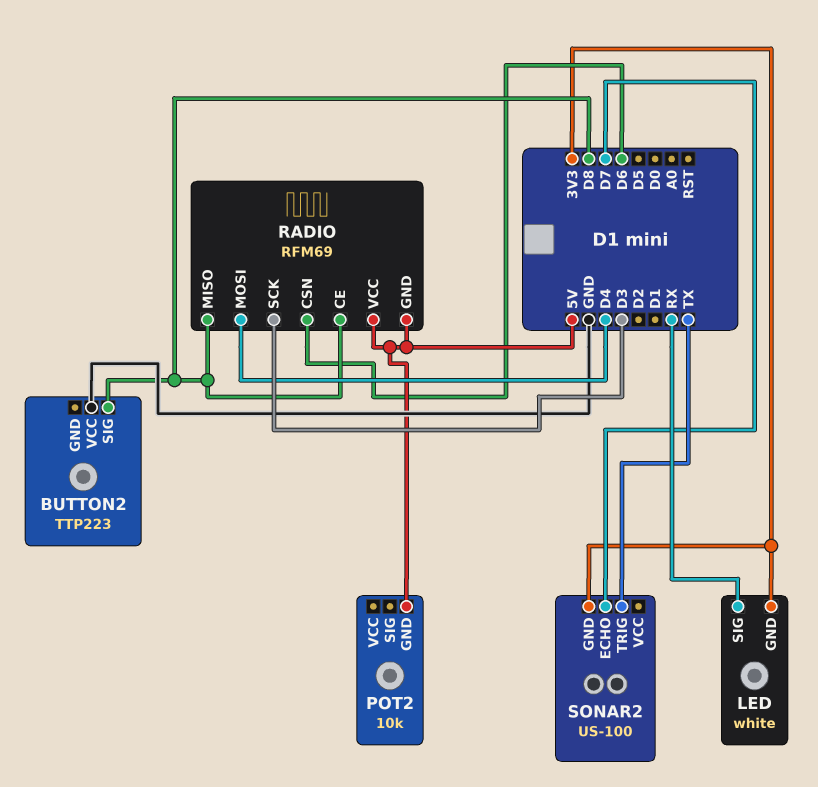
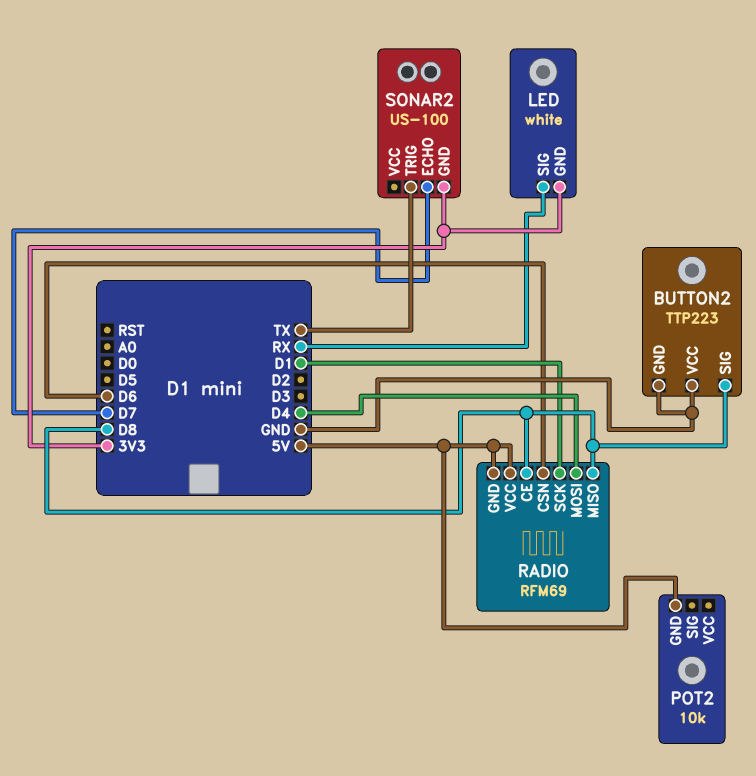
BUTTON2 pin GND: none -> GND
RADIO pin SCK: D3 -> D1

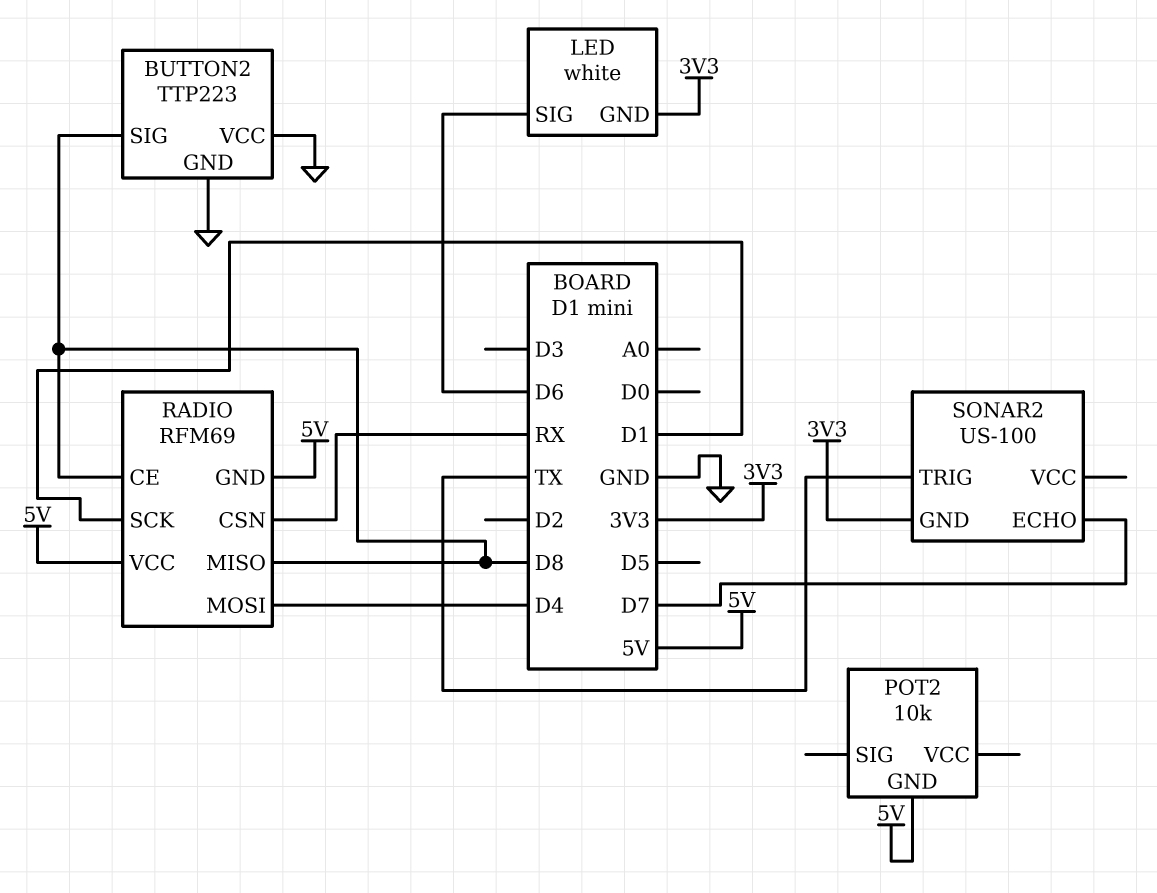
LED pin SIG: RX -> D6
RADIO pin CSN: D6 -> RX

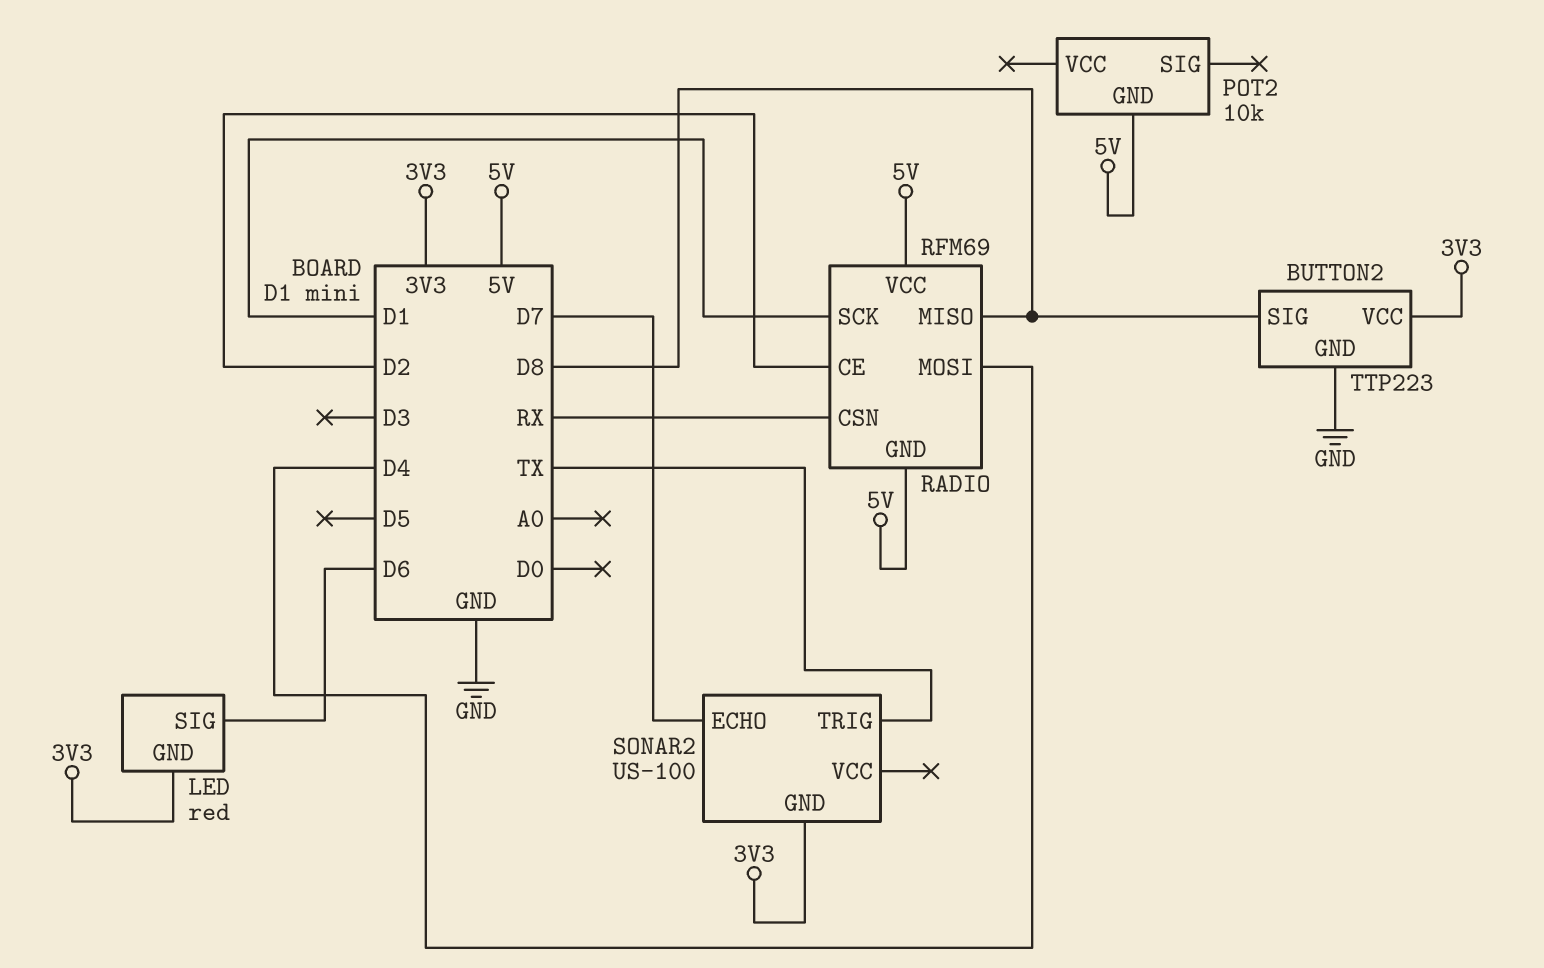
BUTTON2 pin VCC: GND -> 3V3
LED: white -> red
RADIO pin CE: D8 -> D2

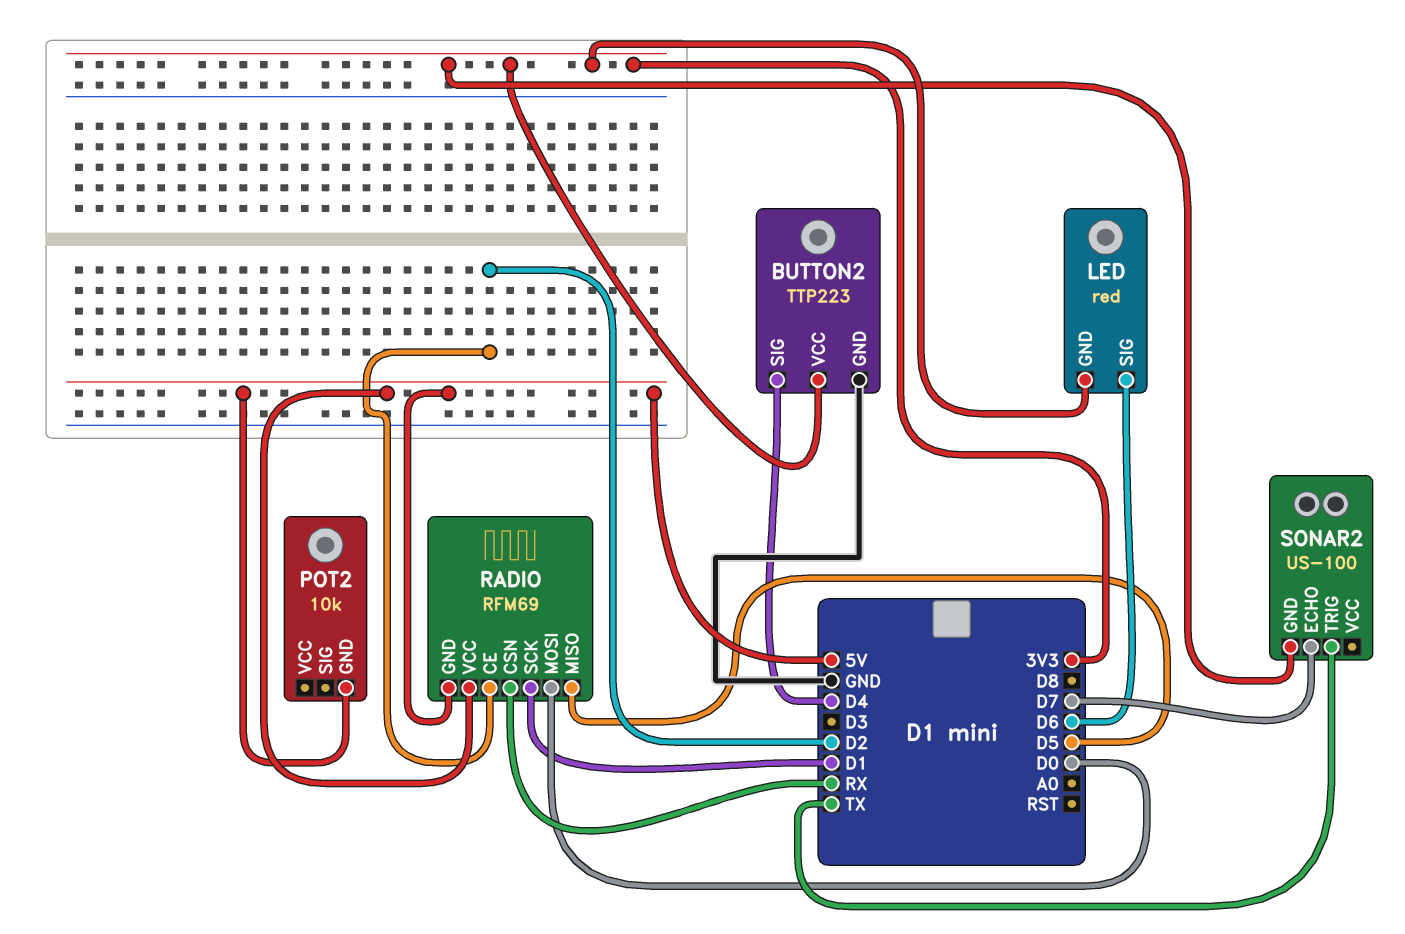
BUTTON2 pin SIG: D8 -> D4
RADIO pin MISO: D8 -> D5
RADIO pin MOSI: D4 -> D0

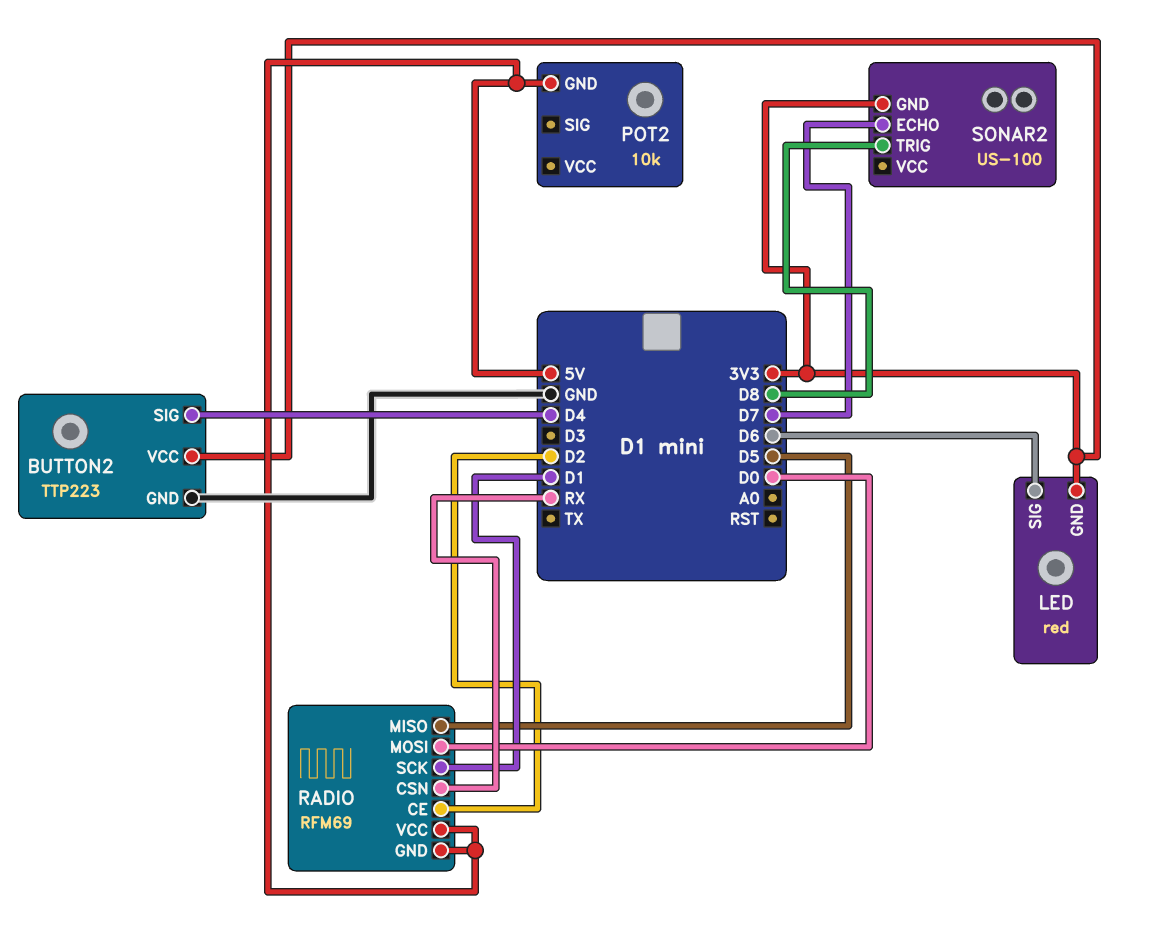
SONAR2 pin TRIG: TX -> D8

